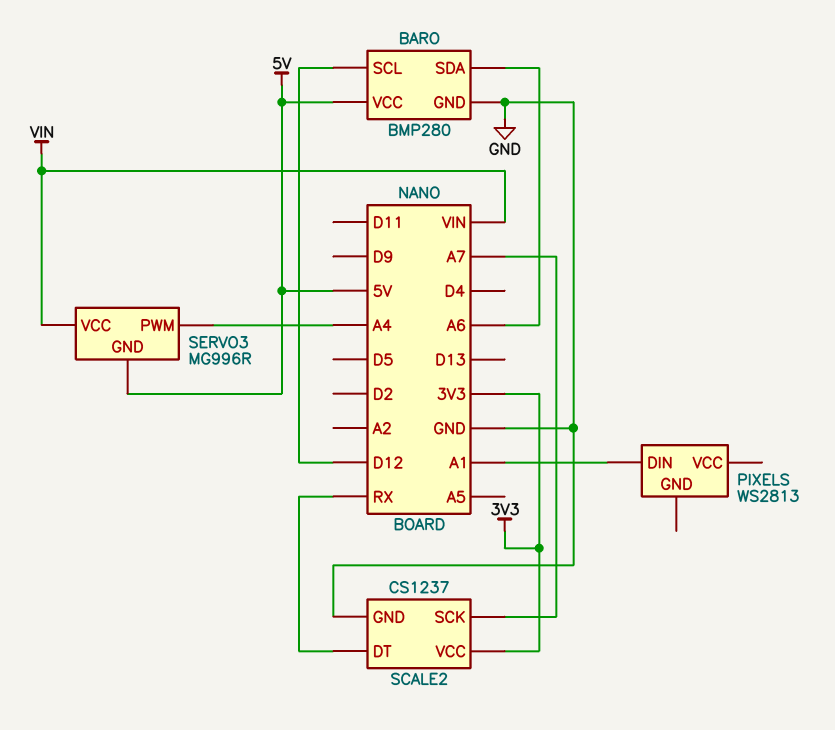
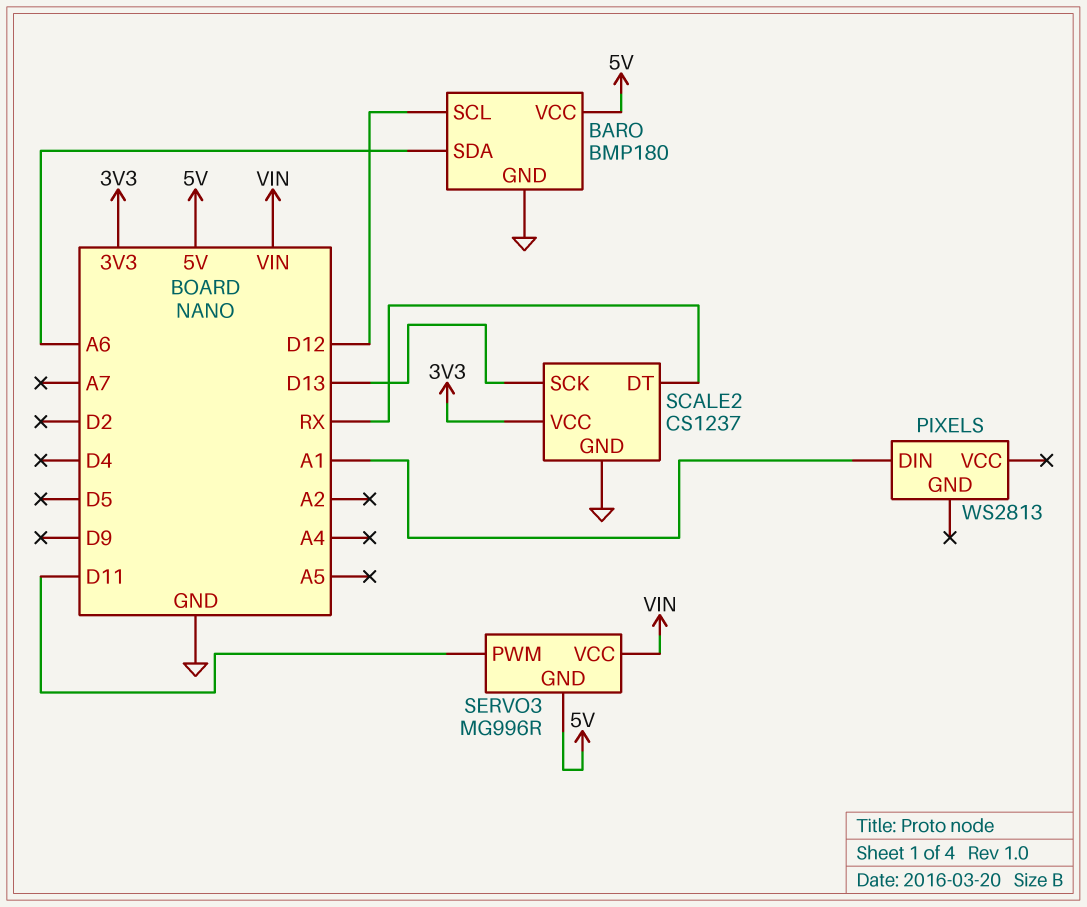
BARO: BMP280 -> BMP180
SCALE2 pin SCK: A7 -> D13
SERVO3 pin PWM: A4 -> D11

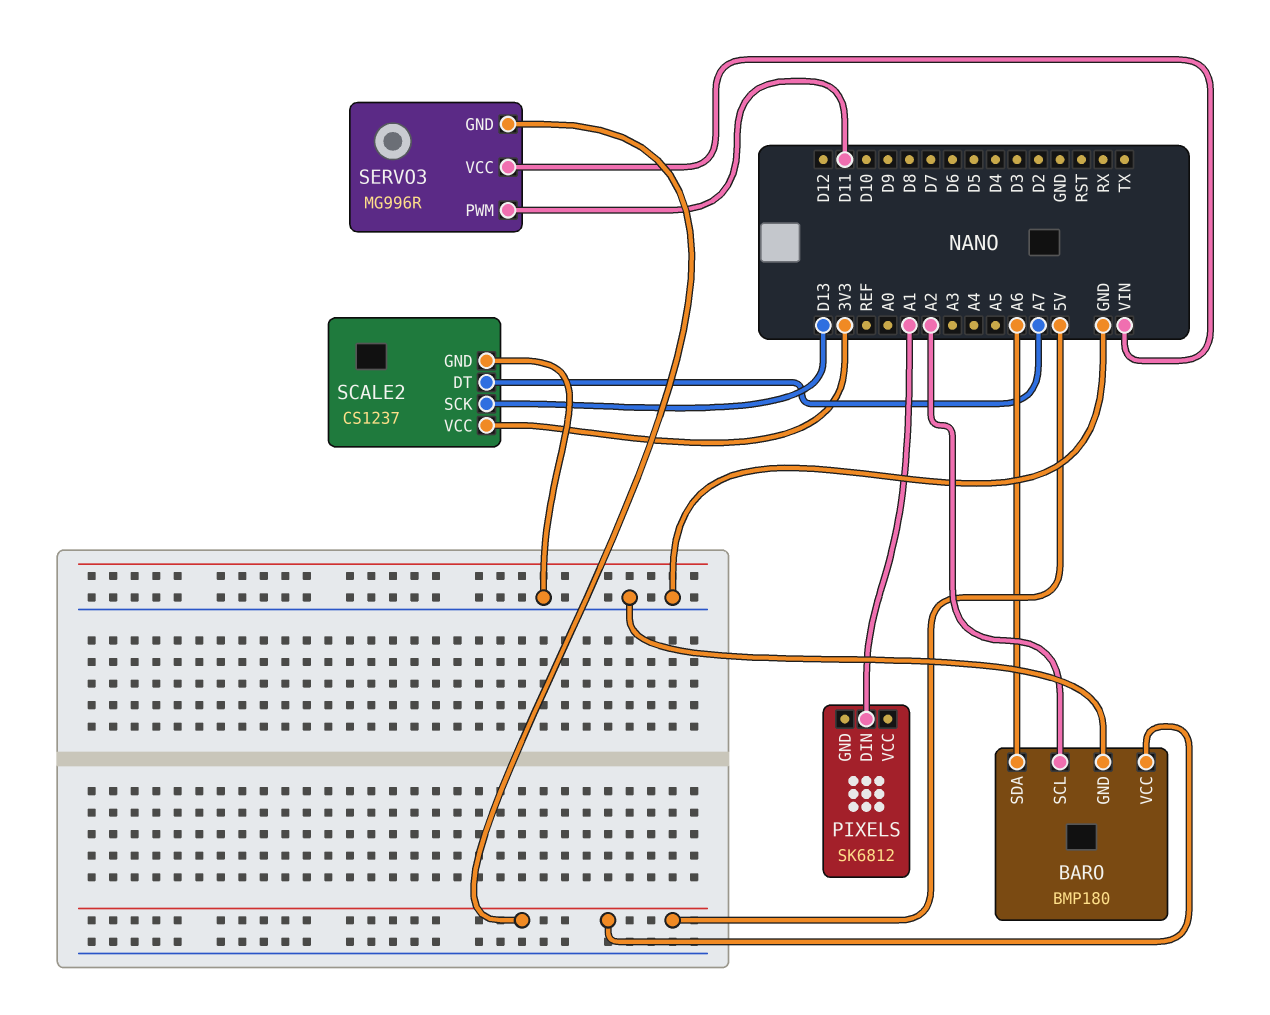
BARO pin SCL: D12 -> A2
PIXELS: WS2813 -> SK6812
SCALE2 pin DT: RX -> A7

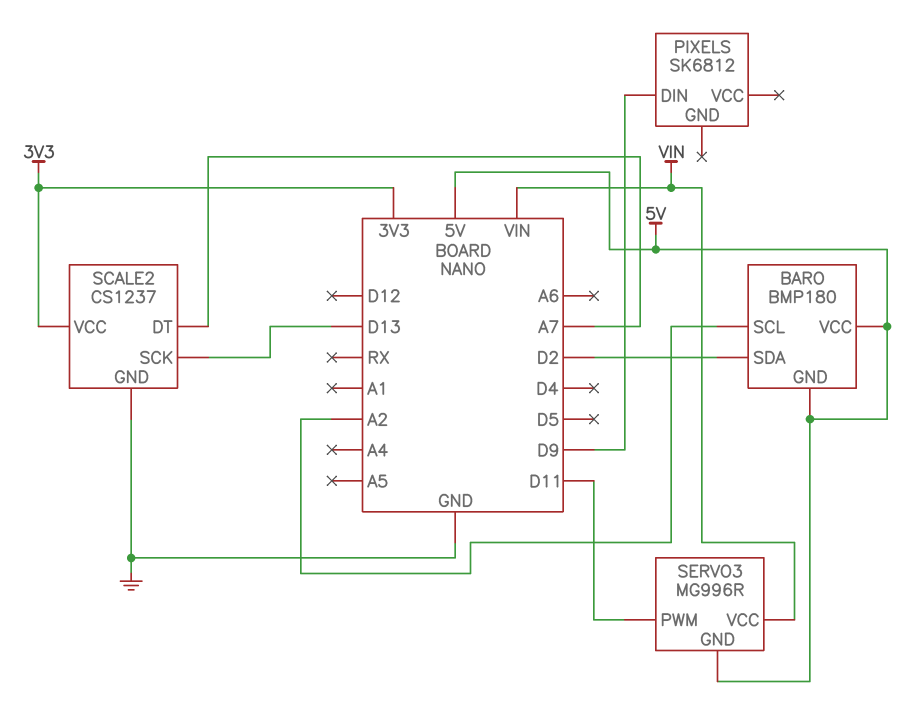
BARO pin GND: GND -> 5V
BARO pin SDA: A6 -> D2
PIXELS pin DIN: A1 -> D9

